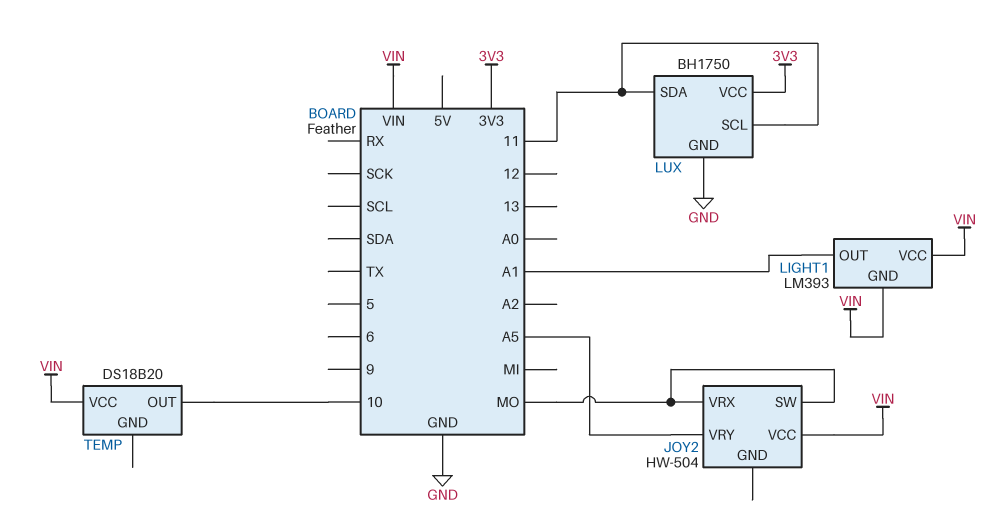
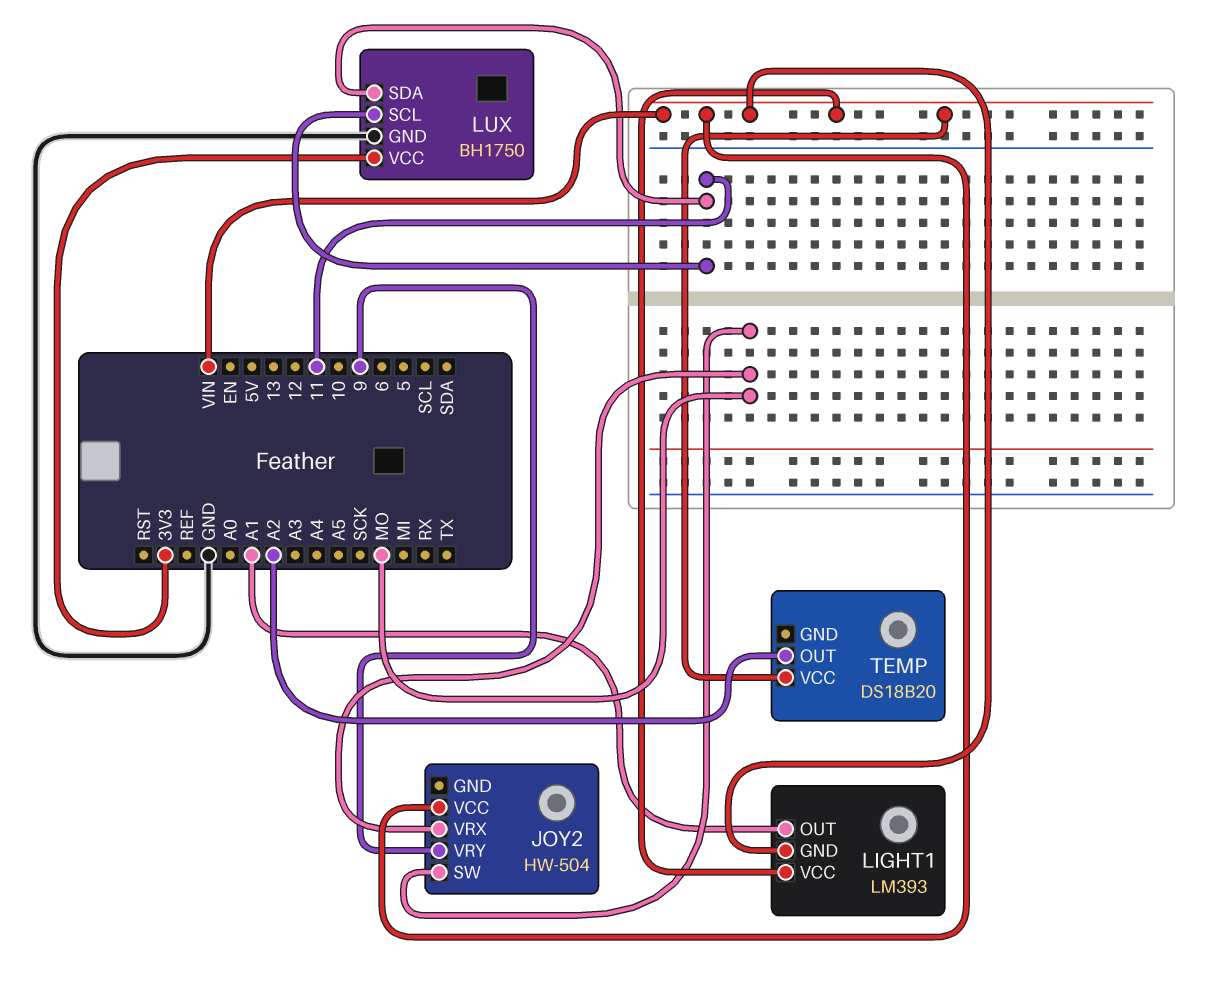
JOY2 pin VRY: A5 -> 9
TEMP pin OUT: 10 -> A2

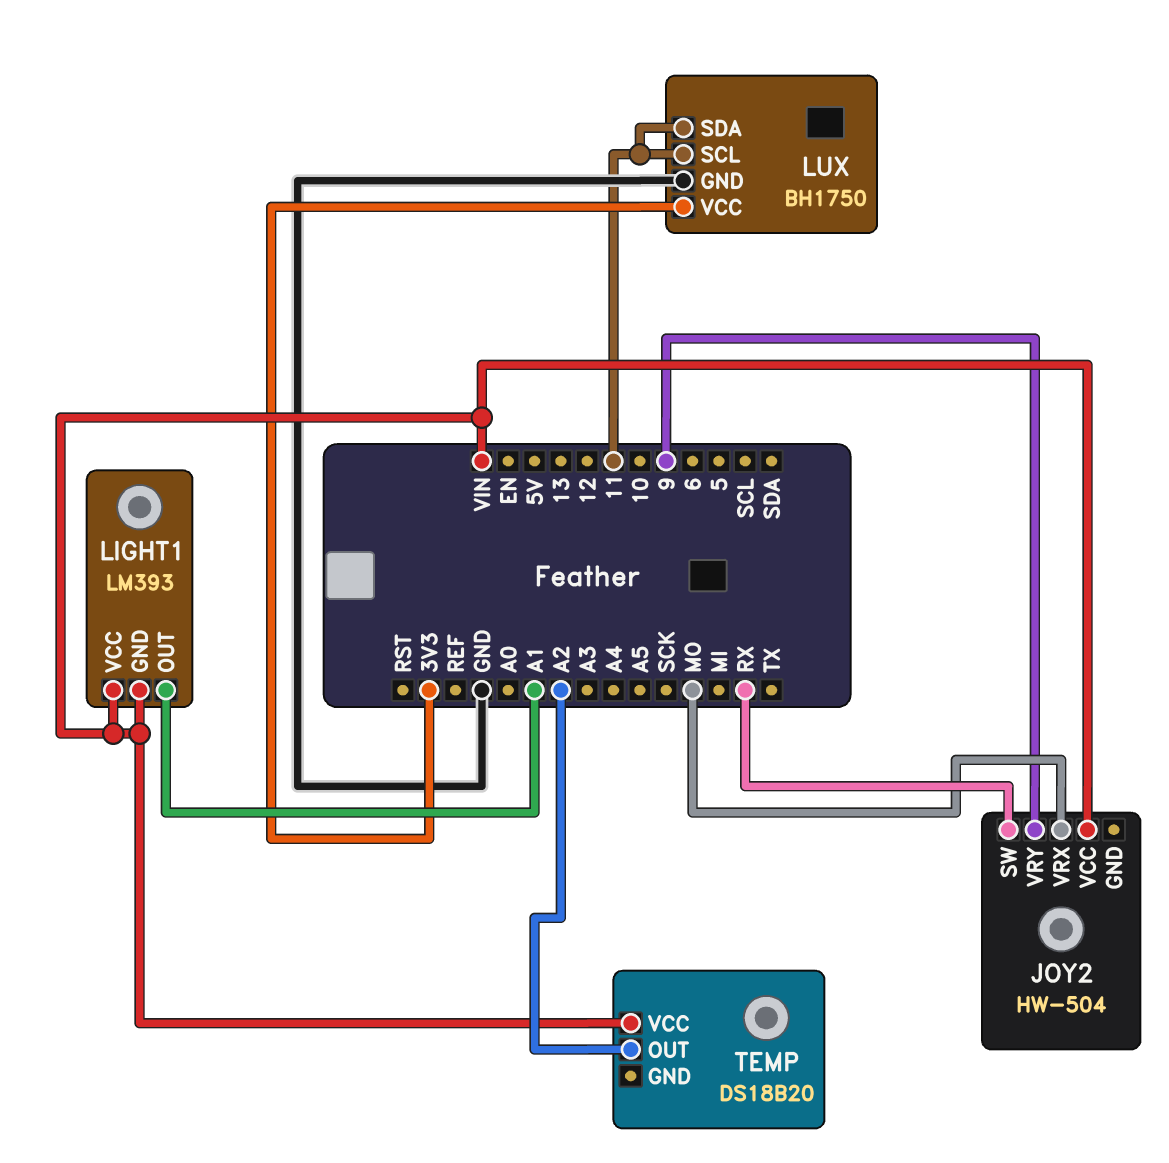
JOY2 pin SW: MO -> RX

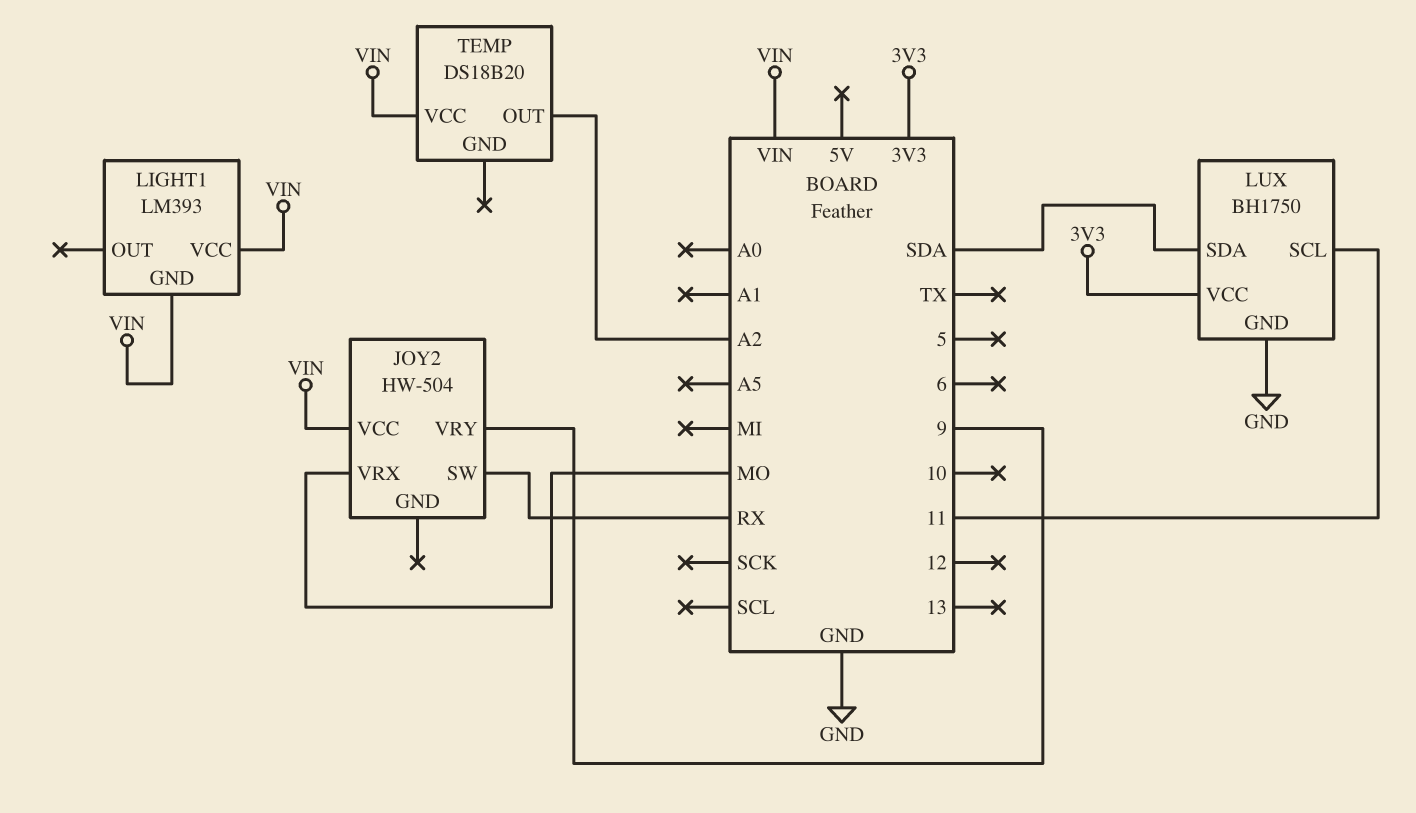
LIGHT1 pin OUT: A1 -> none
LUX pin SDA: 11 -> SDA

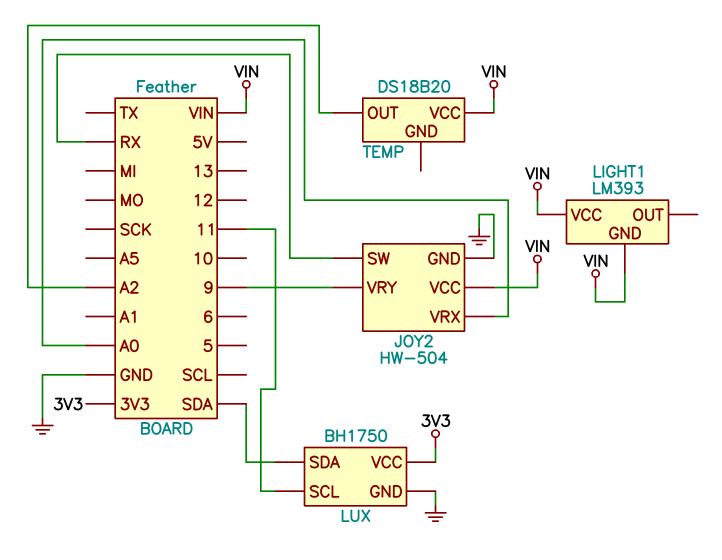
JOY2 pin GND: none -> GND
JOY2 pin VRX: MO -> A0

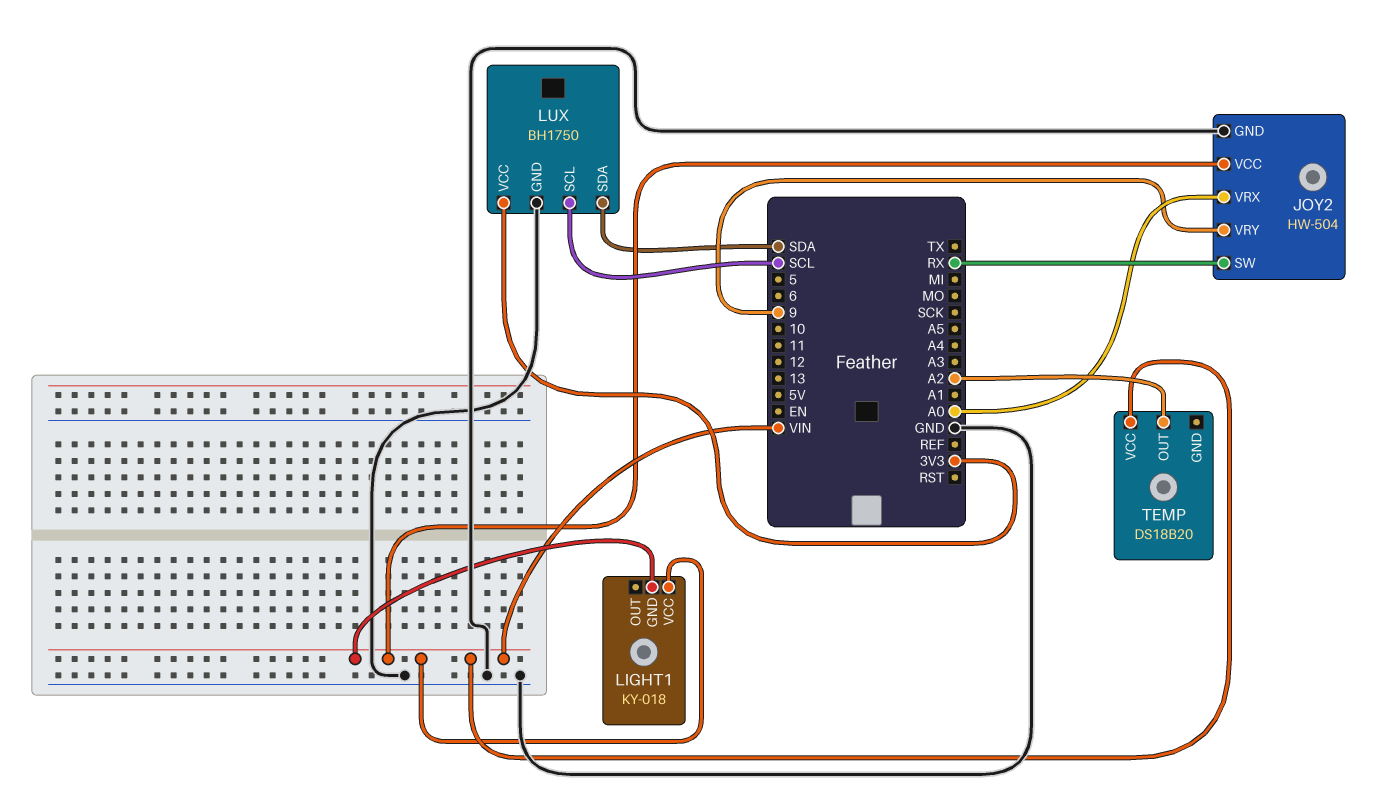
LIGHT1: LM393 -> KY-018
LUX pin SCL: 11 -> SCL

